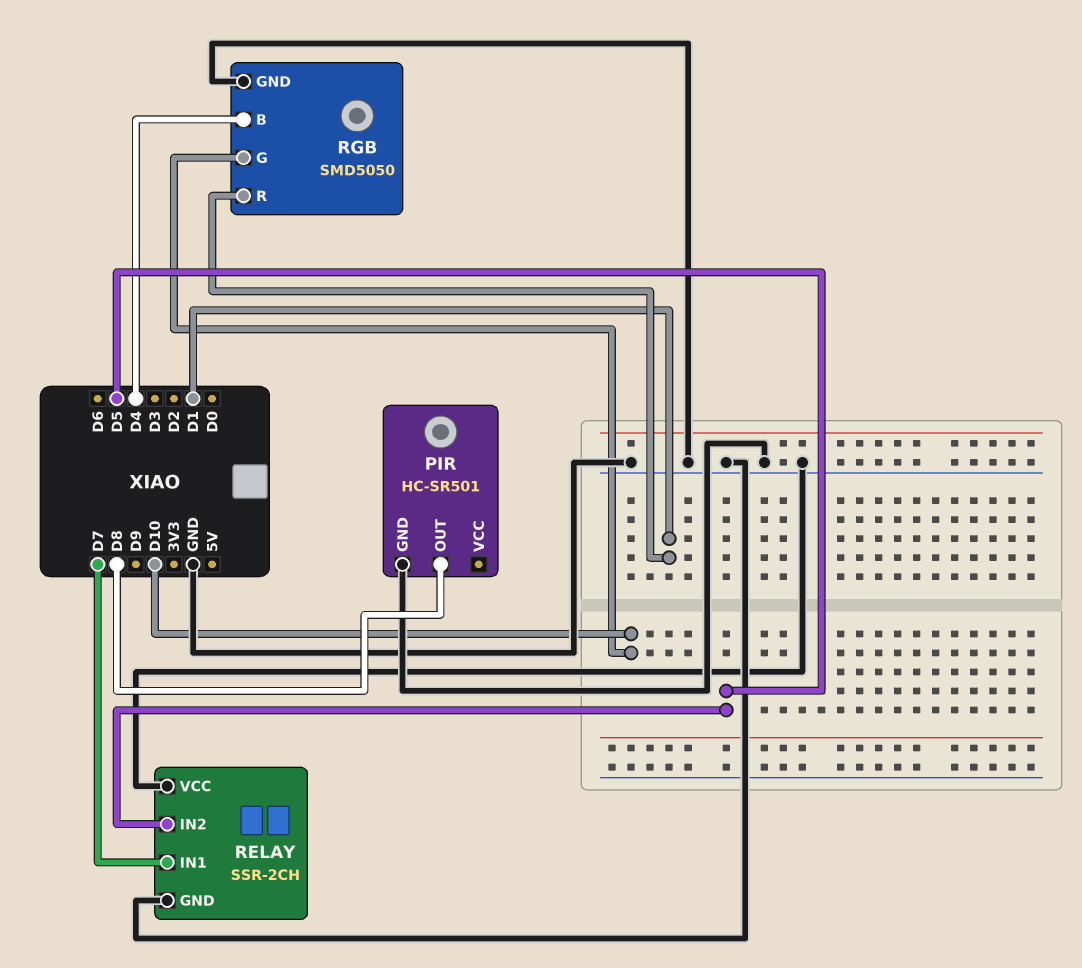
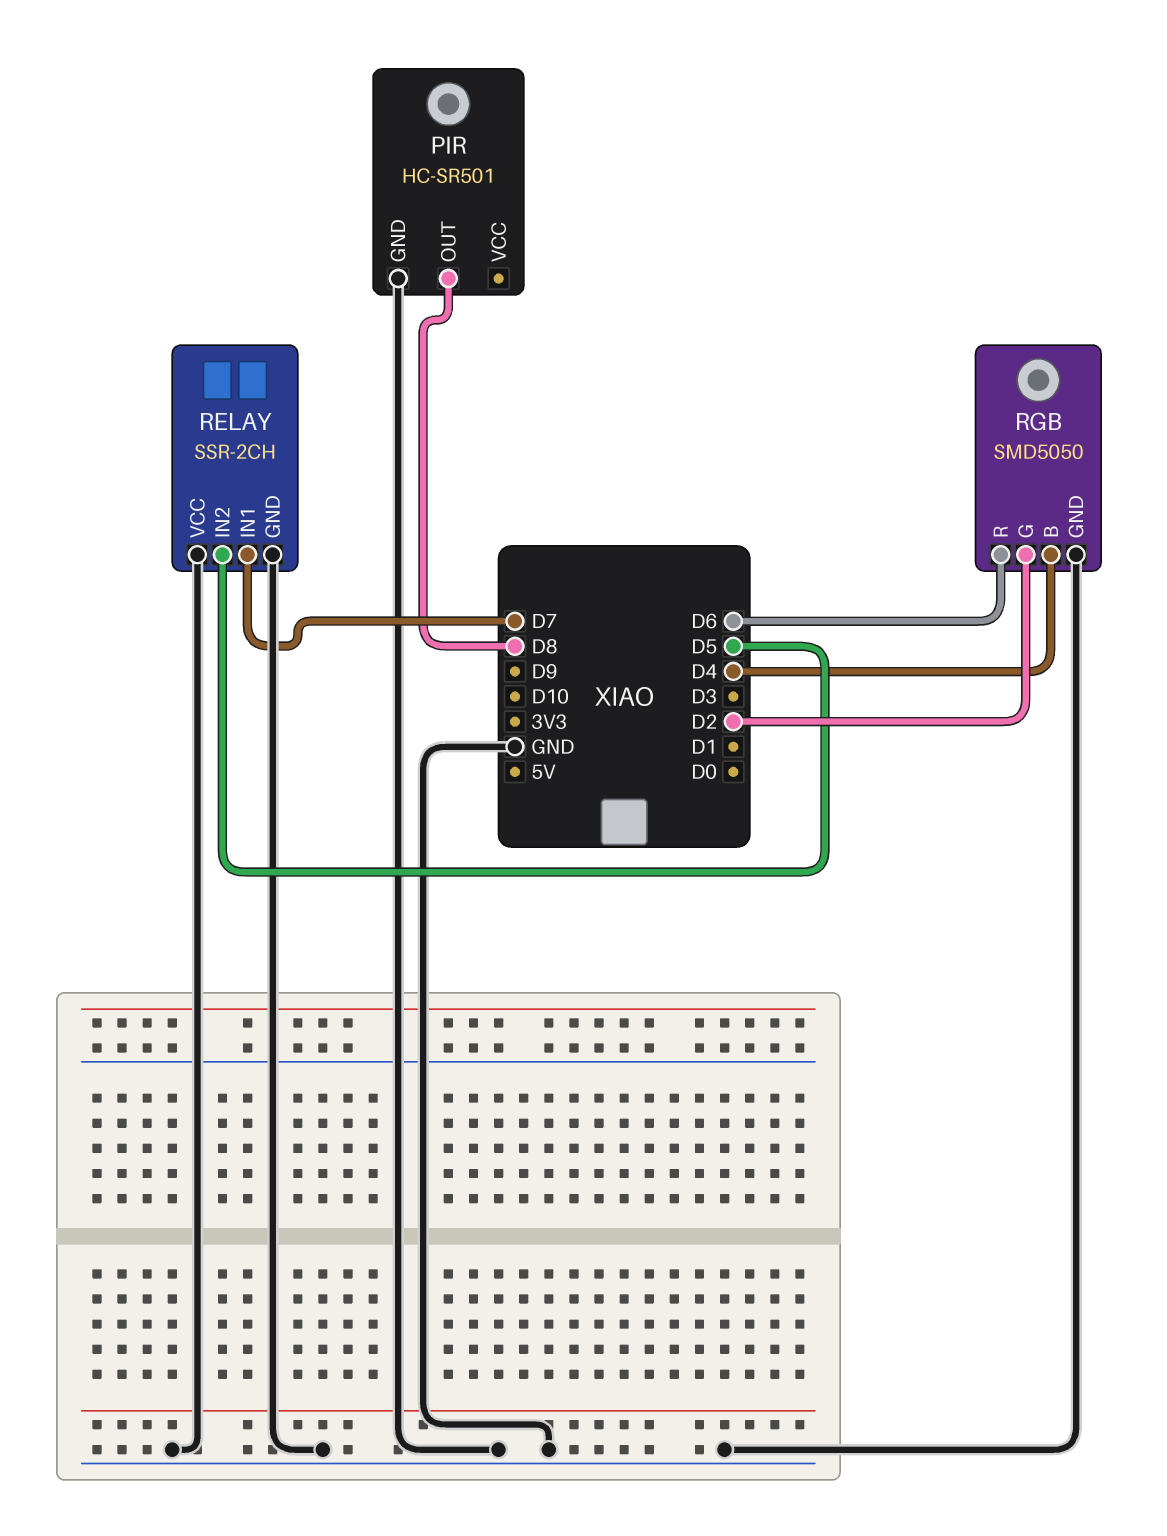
RGB pin G: D10 -> D2
RGB pin R: D1 -> D6

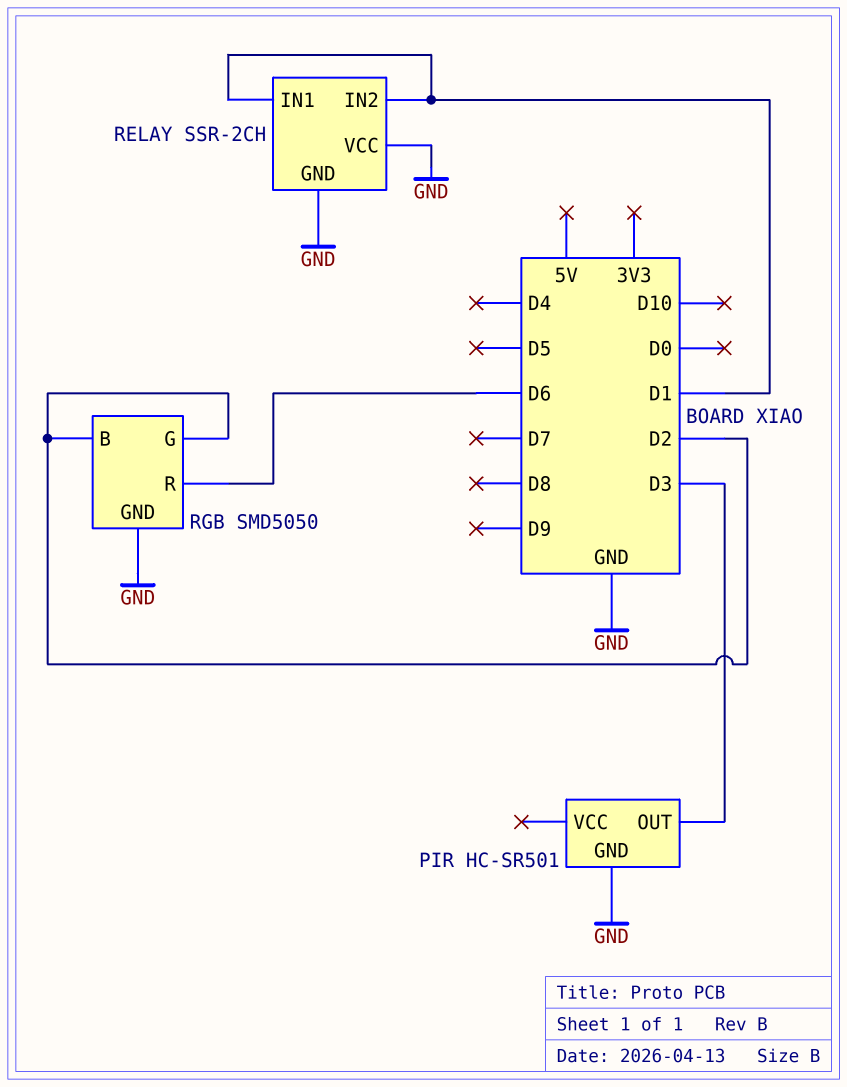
PIR pin OUT: D8 -> D3
RELAY pin IN1: D7 -> D1
RELAY pin IN2: D5 -> D1
RGB pin B: D4 -> D2

